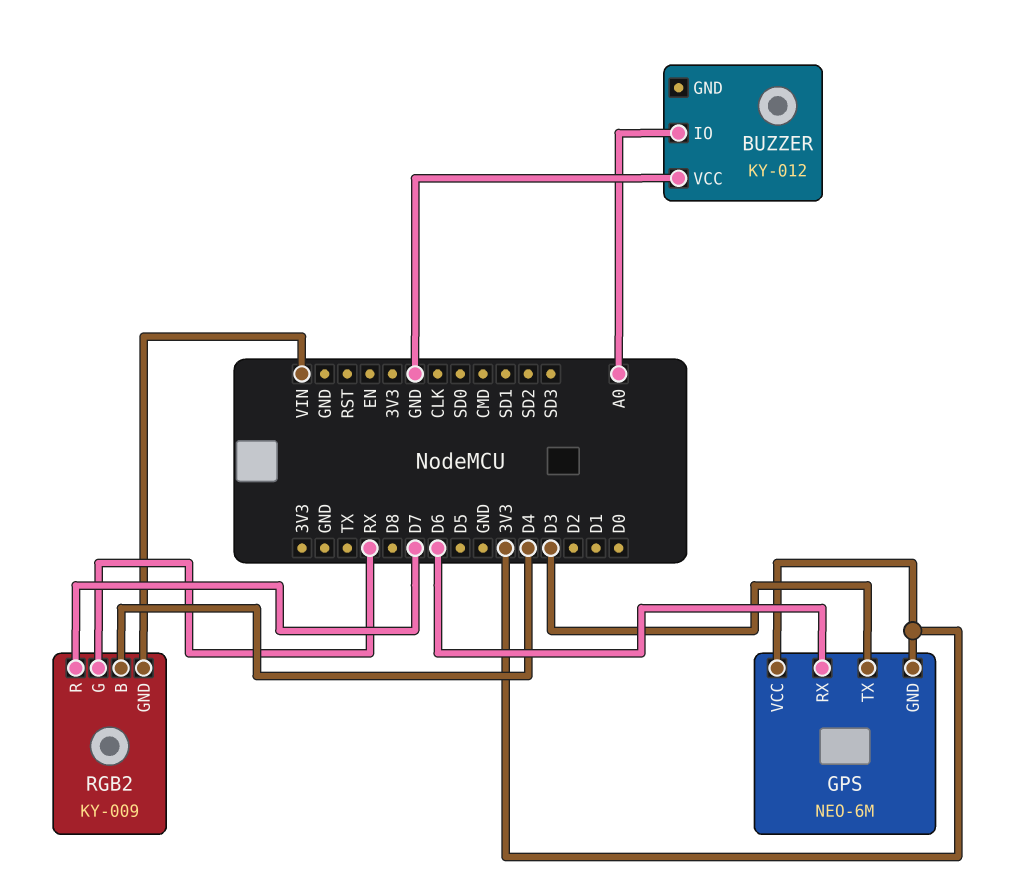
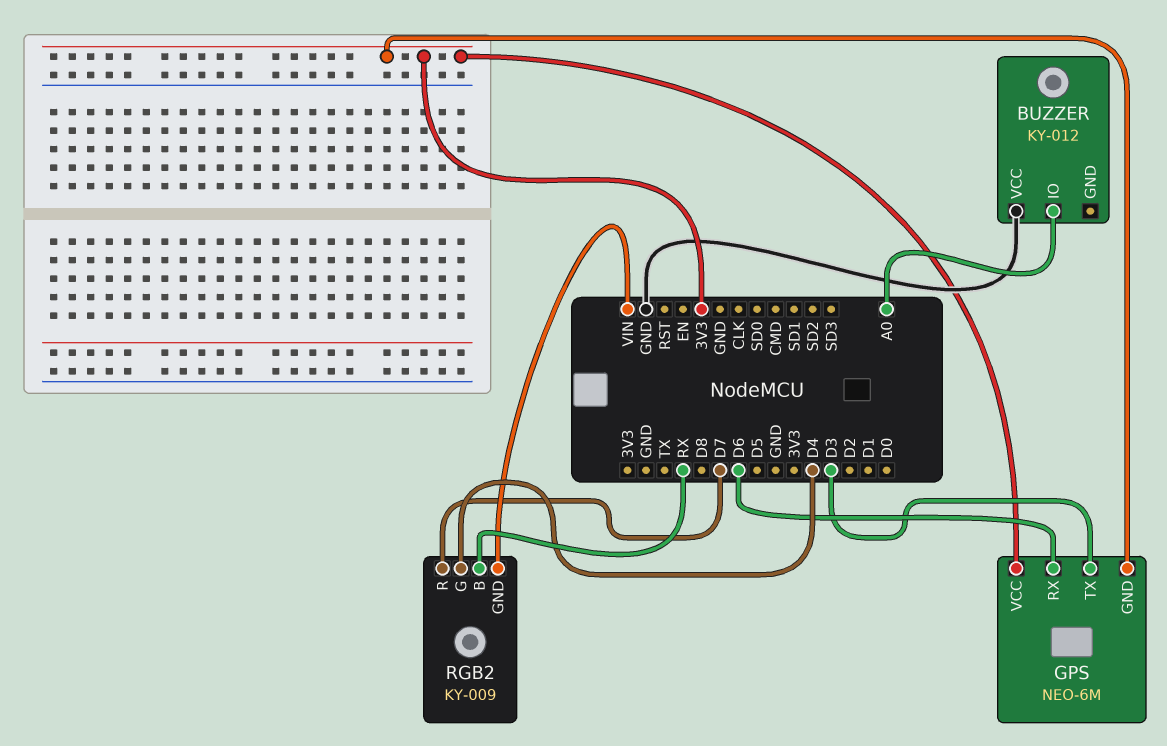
RGB2 pin B: D4 -> RX
RGB2 pin G: RX -> D4

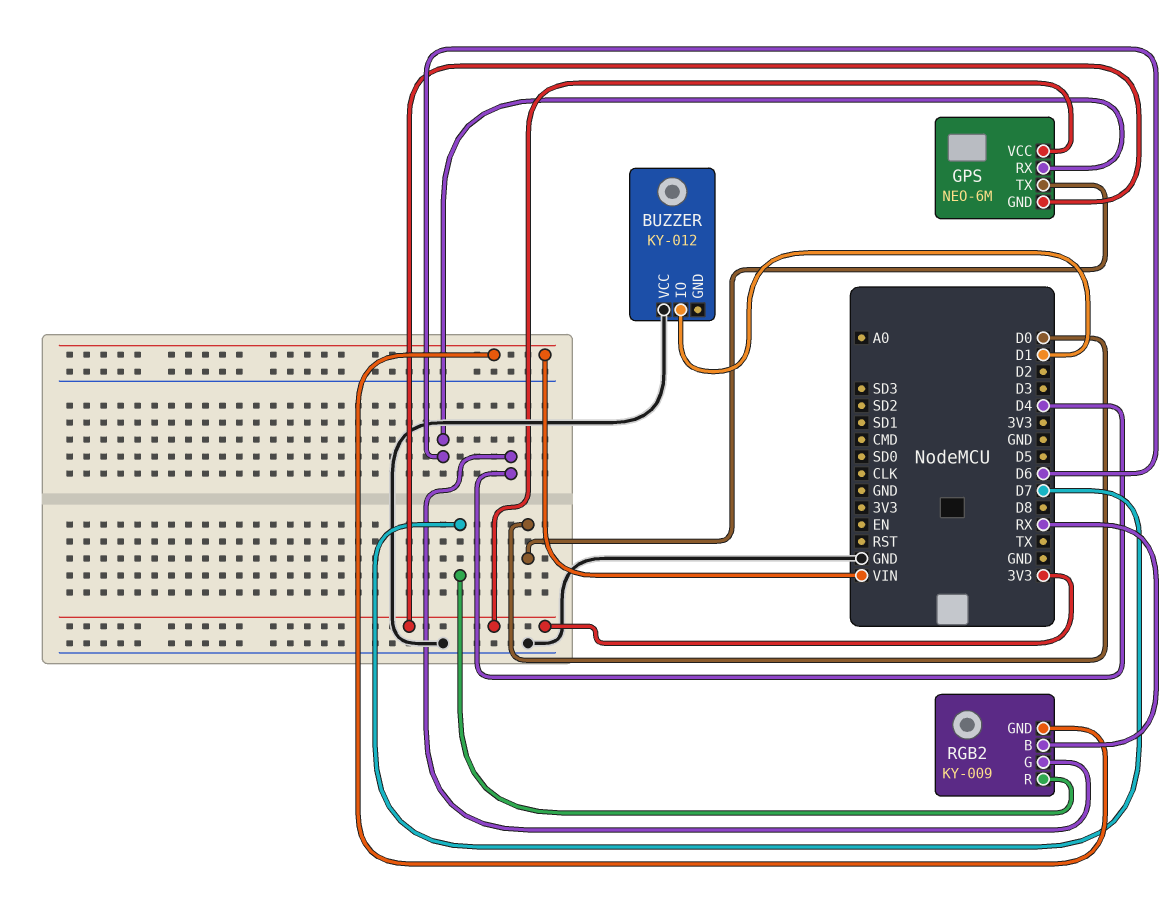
BUZZER pin IO: A0 -> D1
GPS pin TX: D3 -> D0

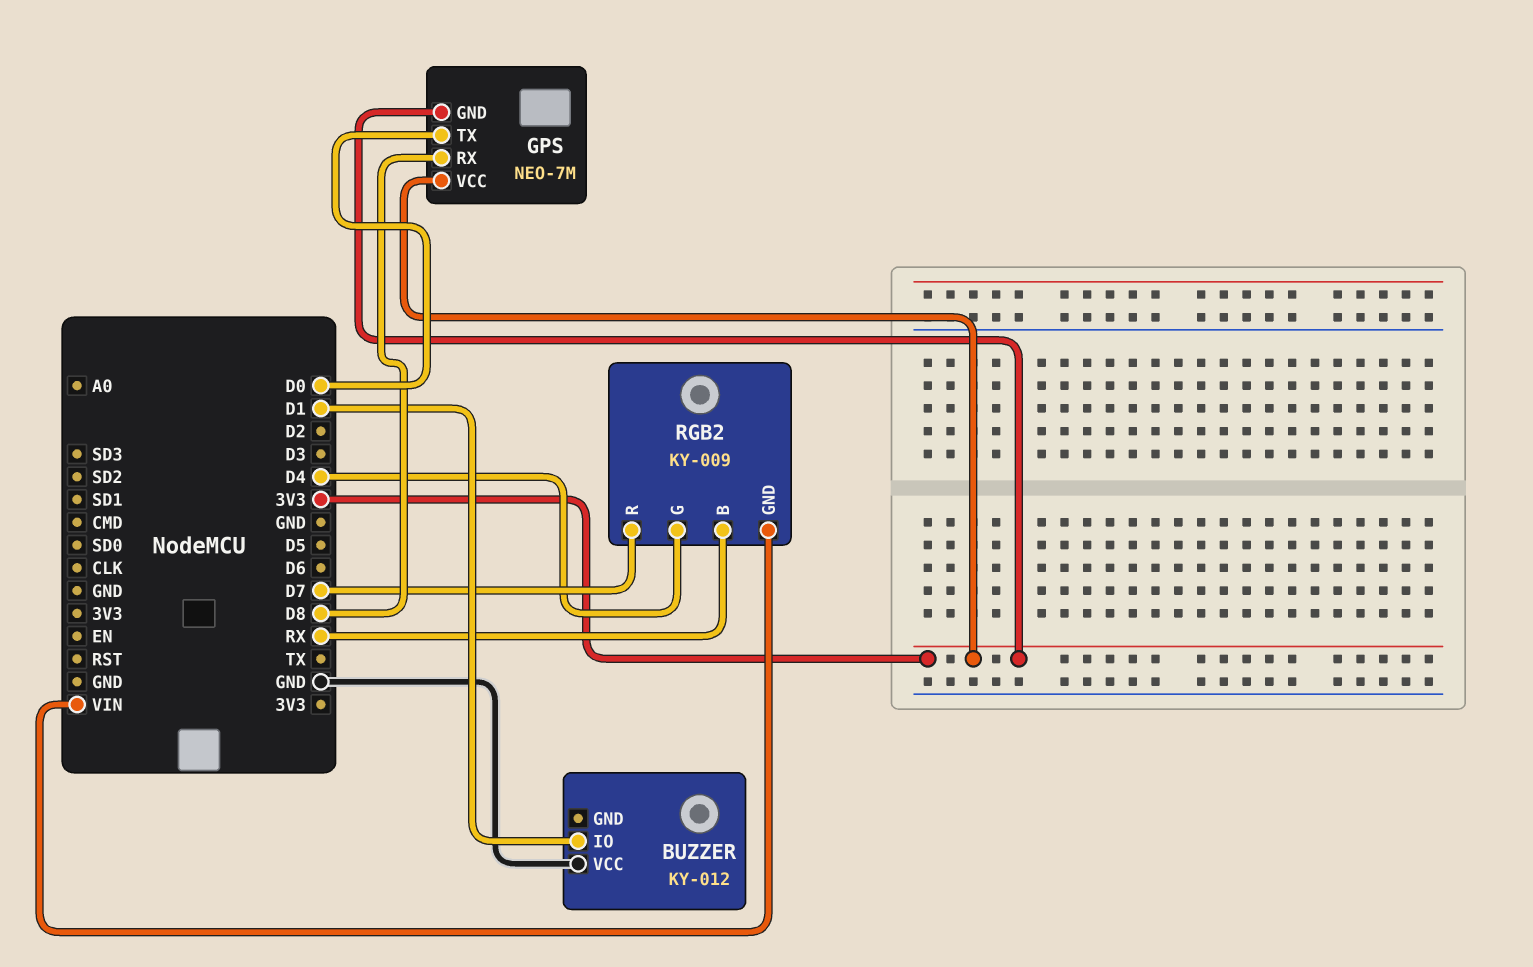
GPS: NEO-6M -> NEO-7M
GPS pin RX: D6 -> D8

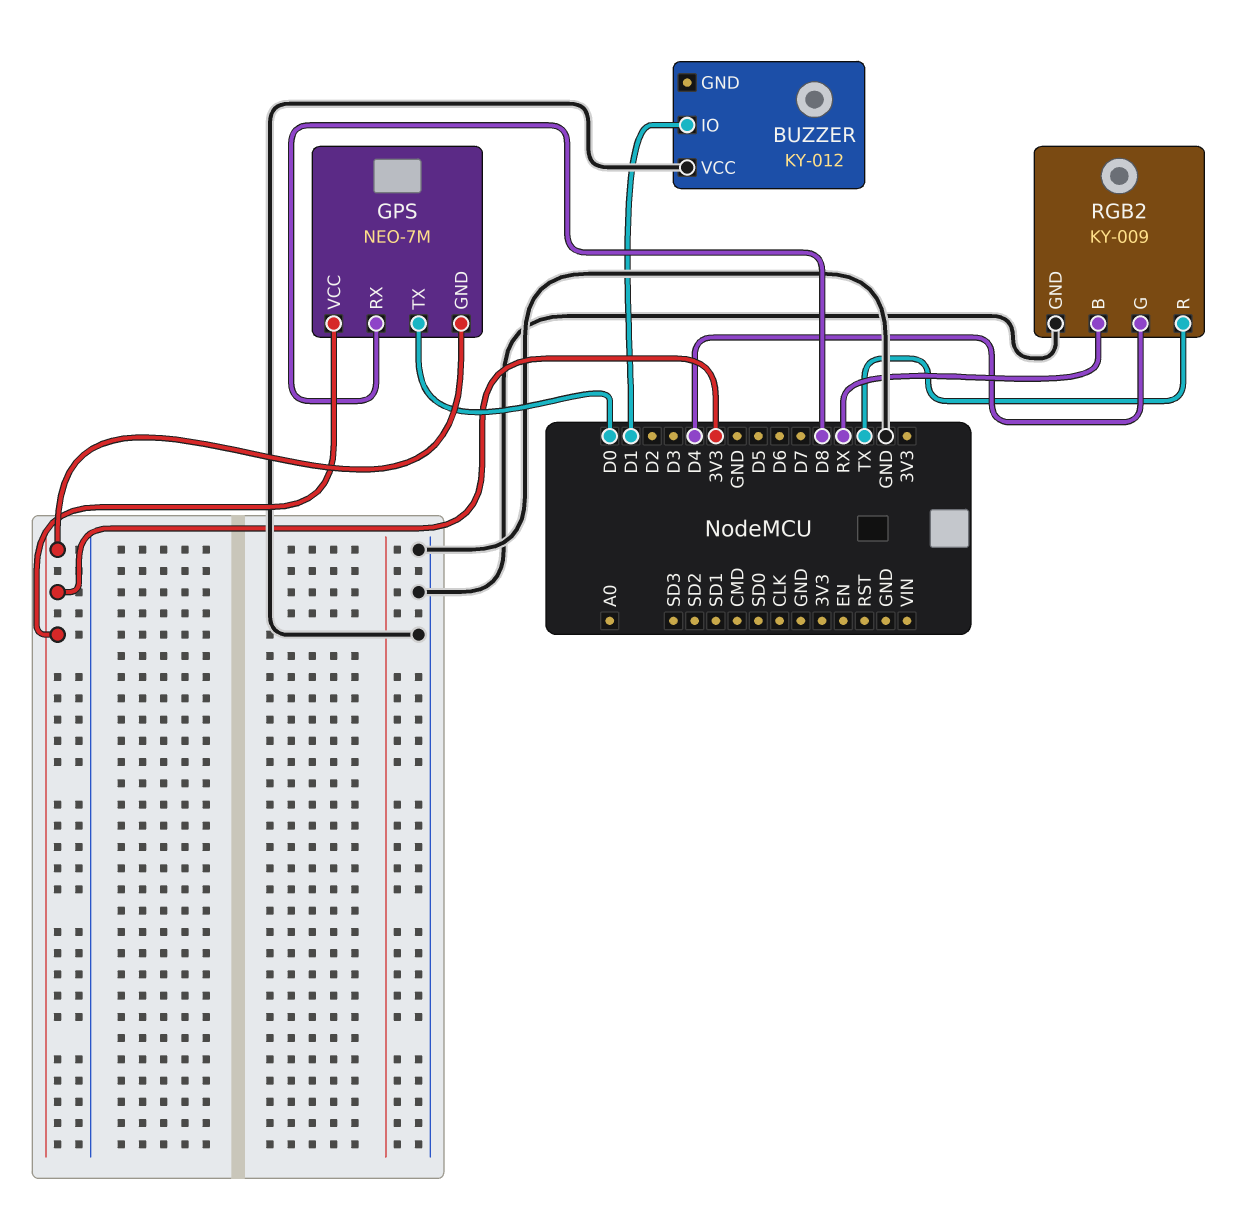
RGB2 pin GND: VIN -> GND
RGB2 pin R: D7 -> TX

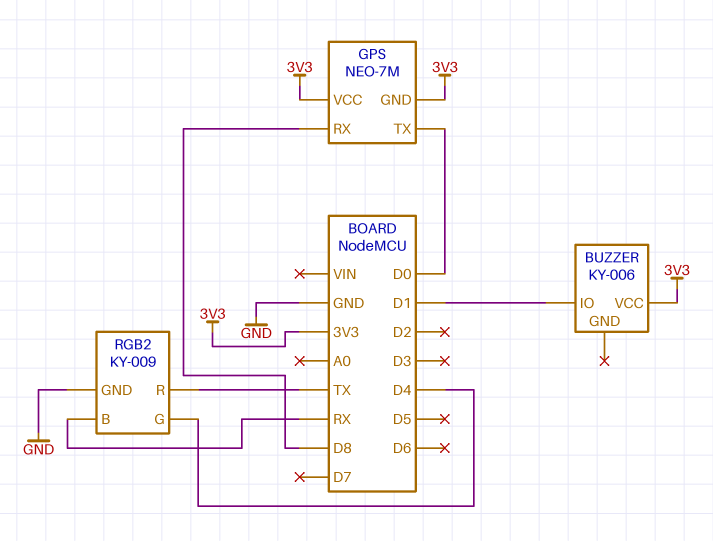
BUZZER: KY-012 -> KY-006
BUZZER pin VCC: GND -> 3V3

